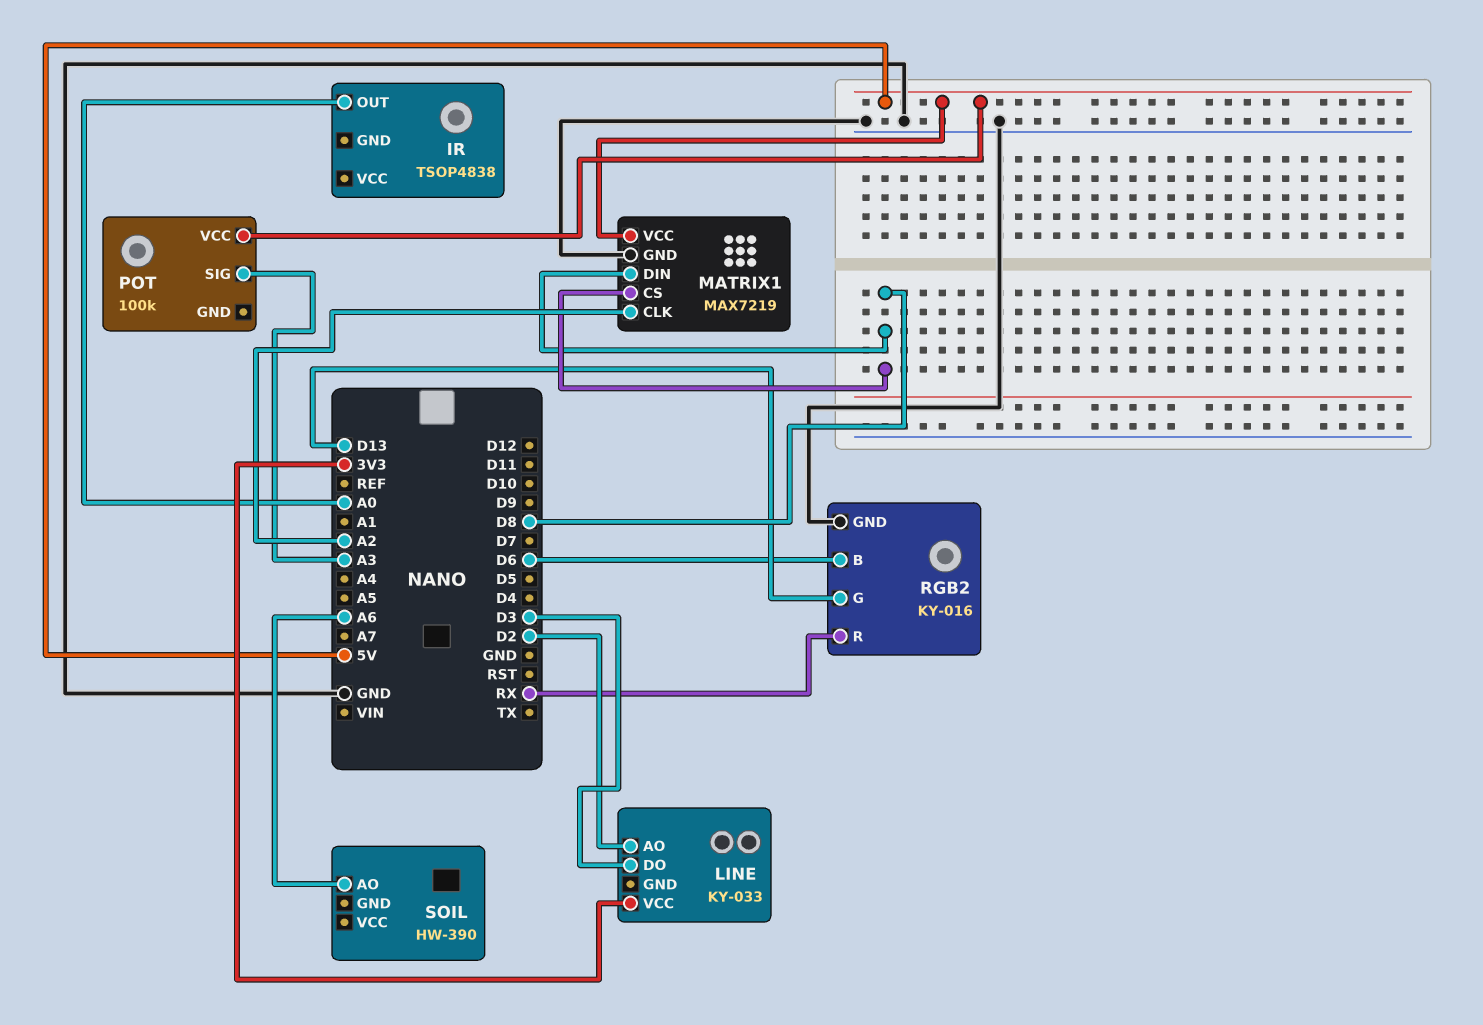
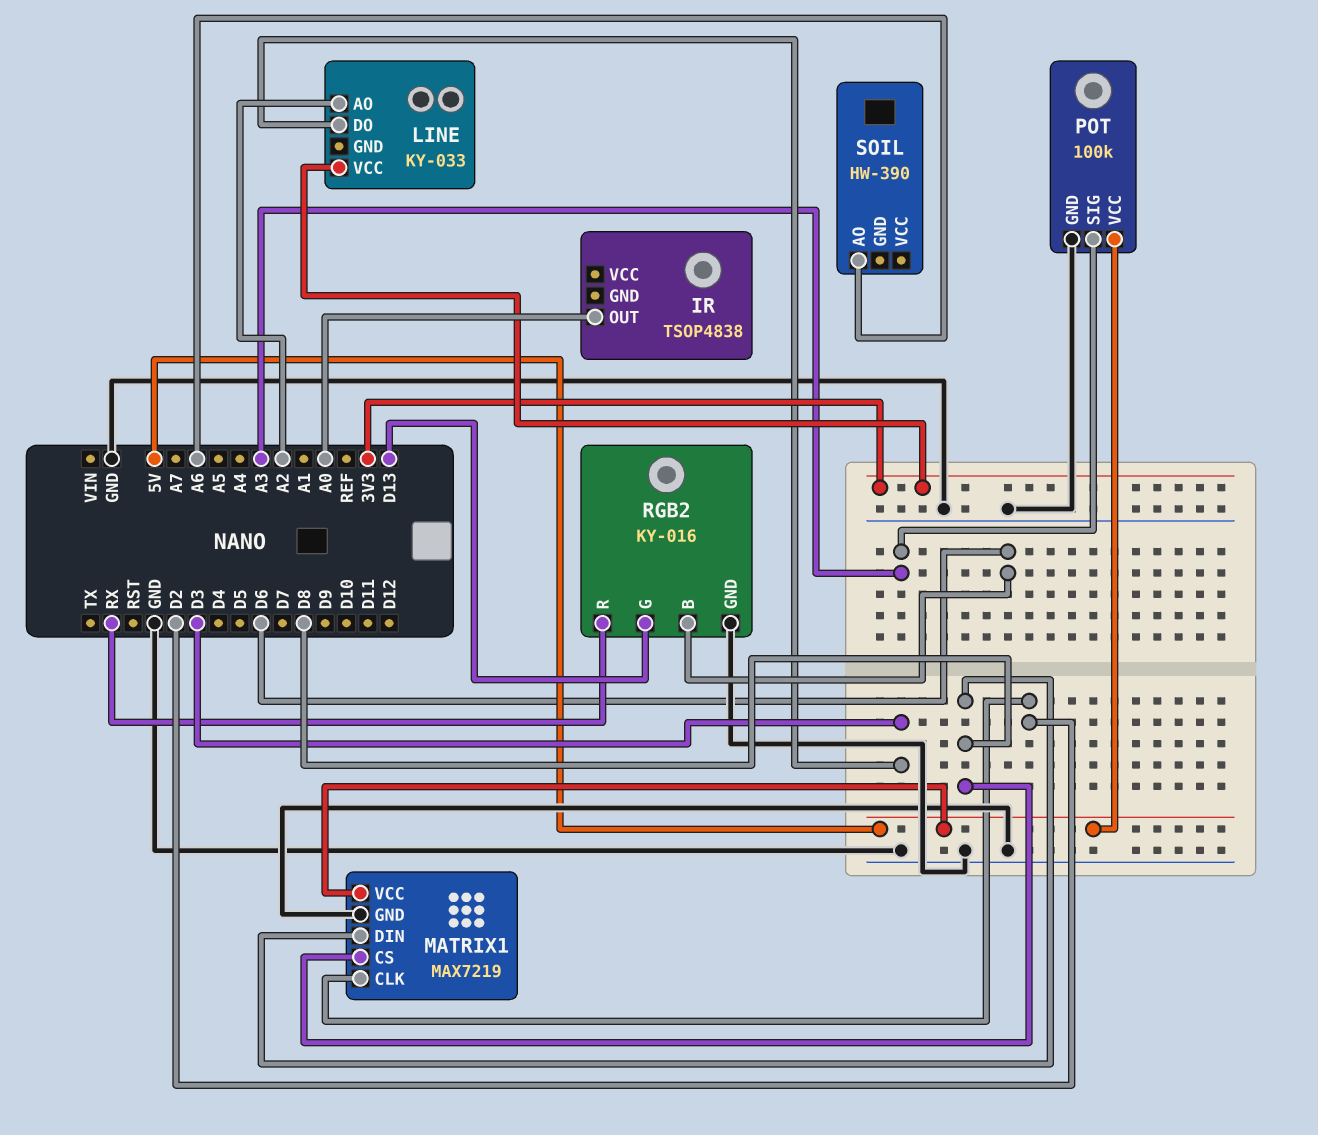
LINE pin AO: D2 -> A2
MATRIX1 pin CLK: A2 -> D2
POT pin GND: none -> GND

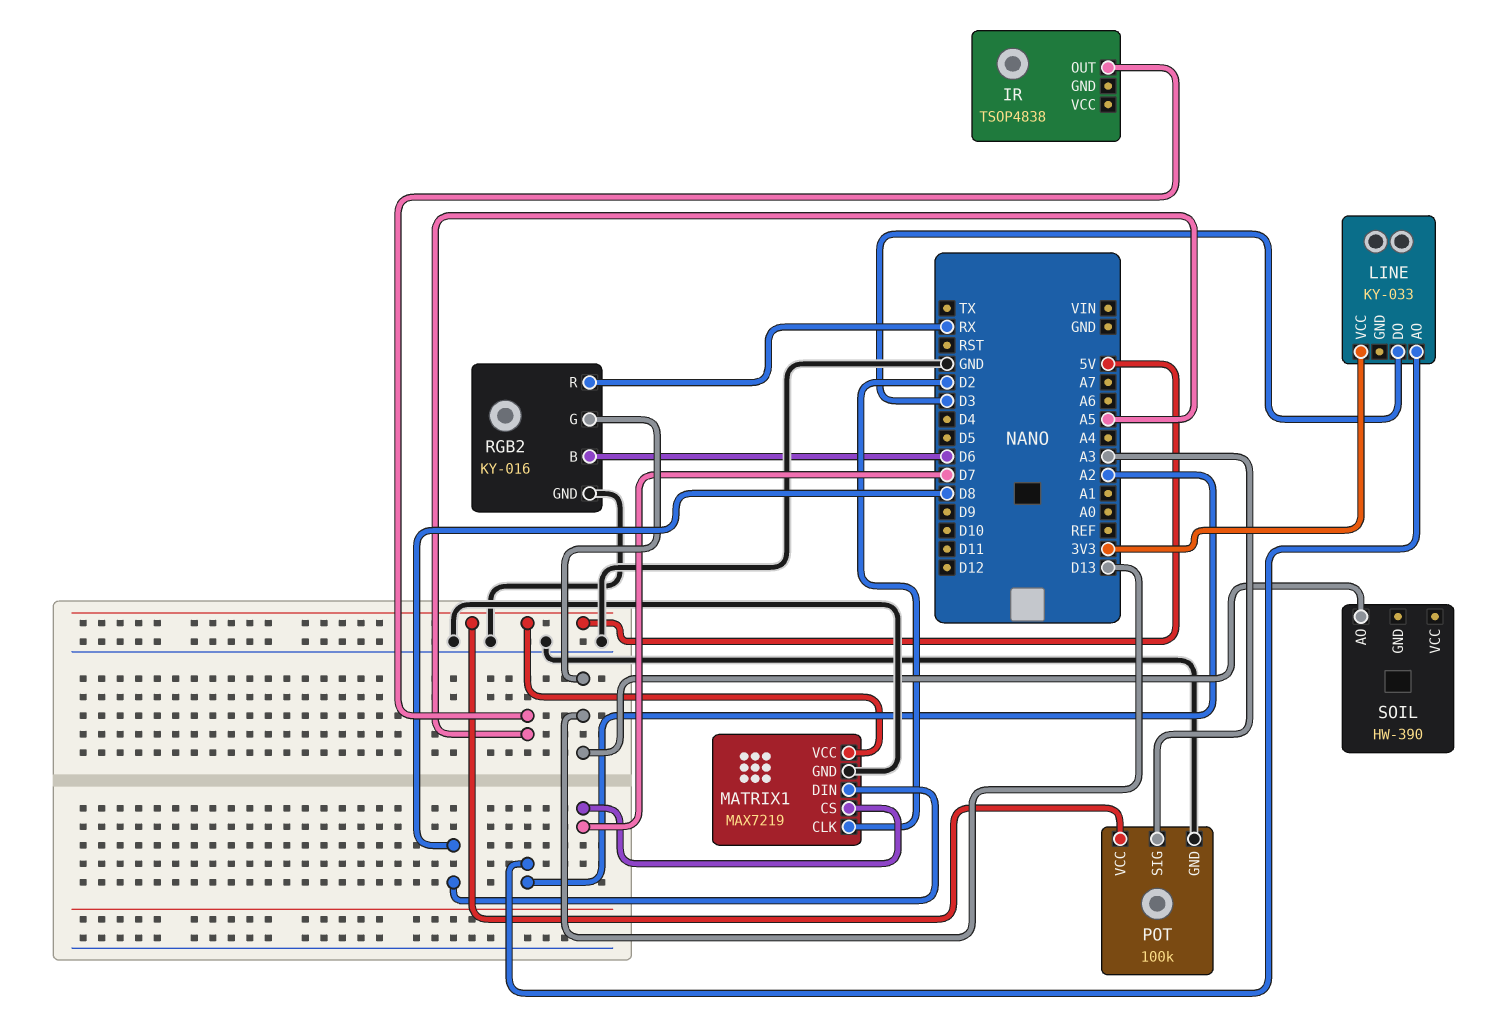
IR pin OUT: A0 -> A5
MATRIX1 pin CS: D8 -> D7
SOIL pin AO: A6 -> D13

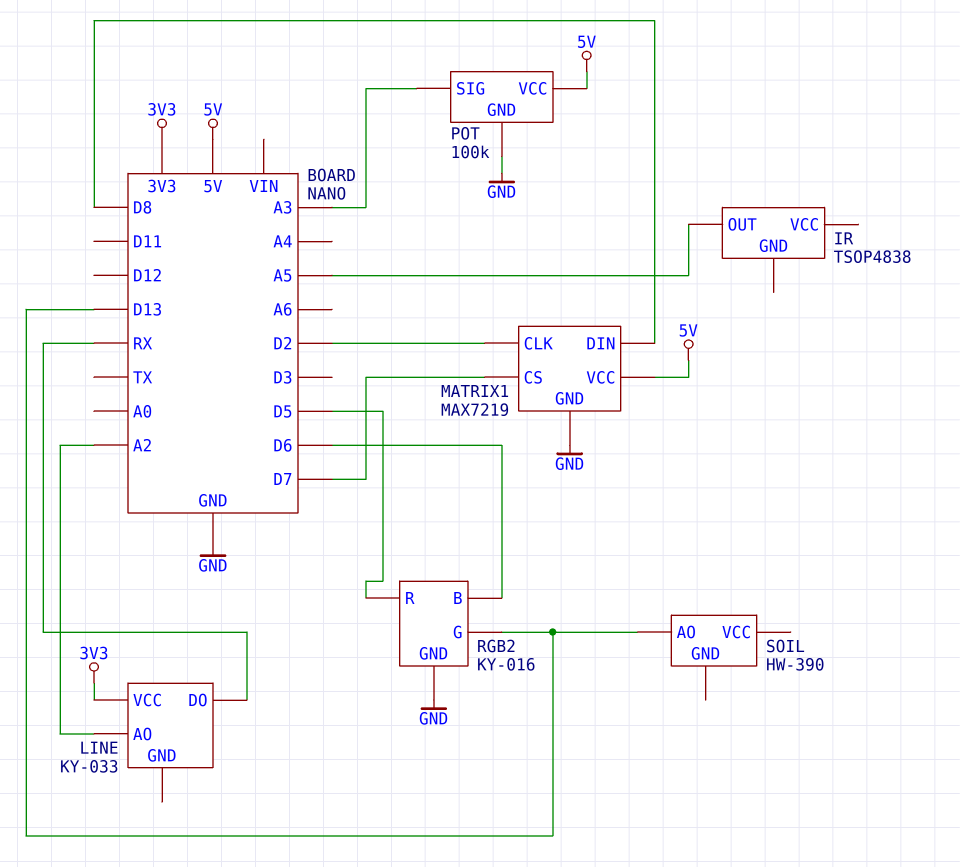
LINE pin DO: D3 -> RX
RGB2 pin R: RX -> D5

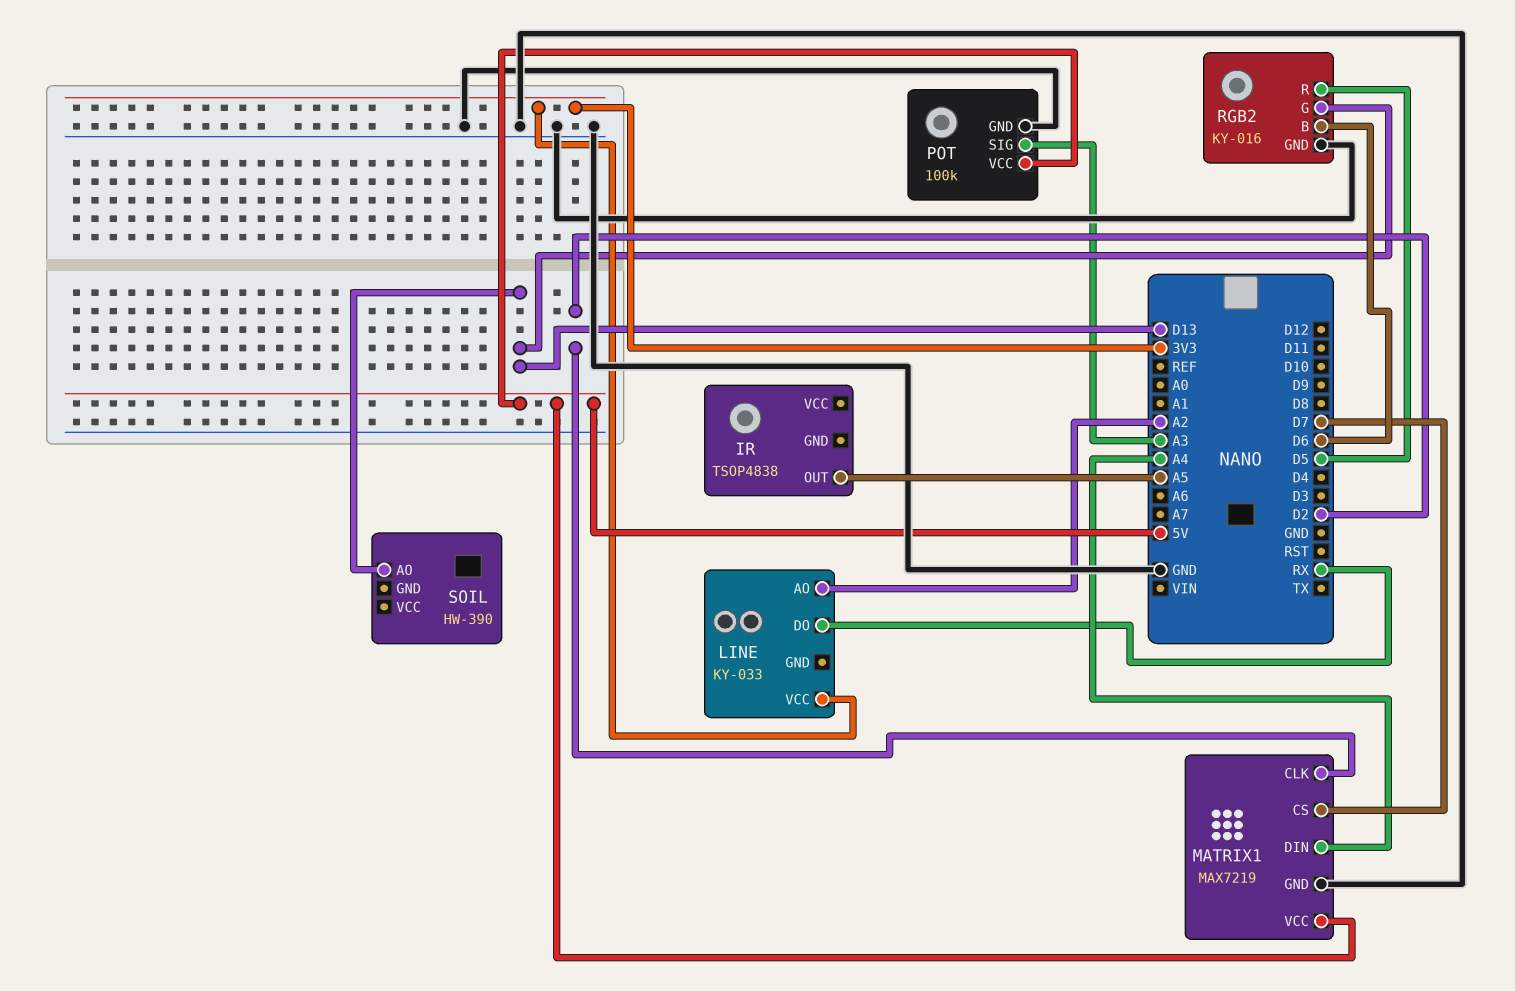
MATRIX1 pin DIN: D8 -> A4

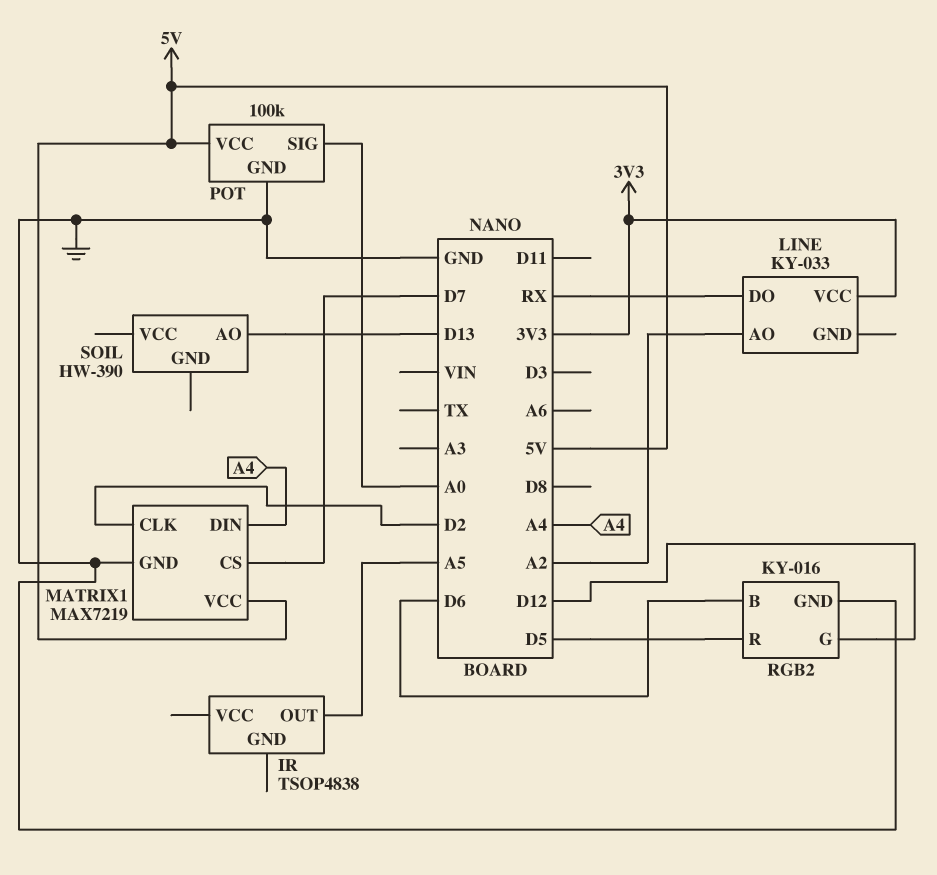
POT pin SIG: A3 -> A0
RGB2 pin G: D13 -> D12

